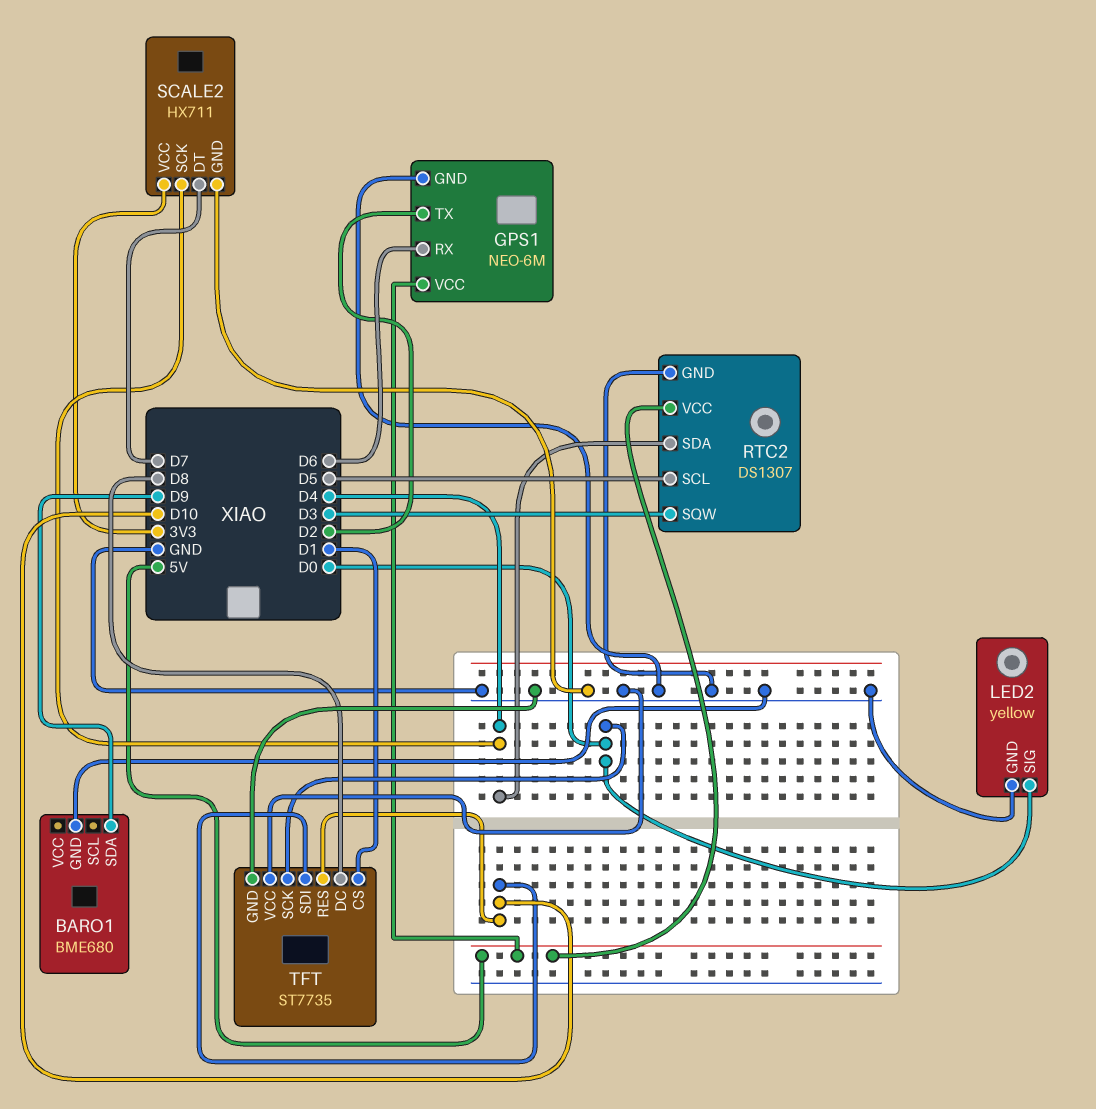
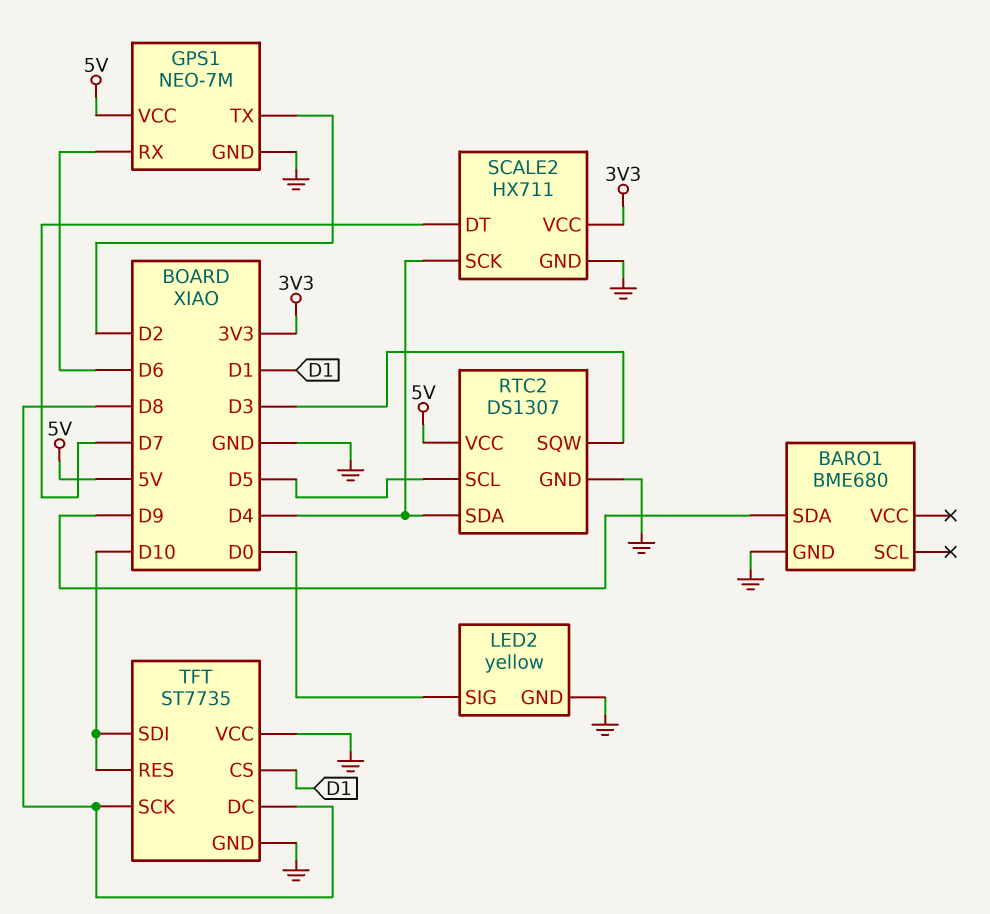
GPS1: NEO-6M -> NEO-7M
TFT pin SCK: D0 -> D8

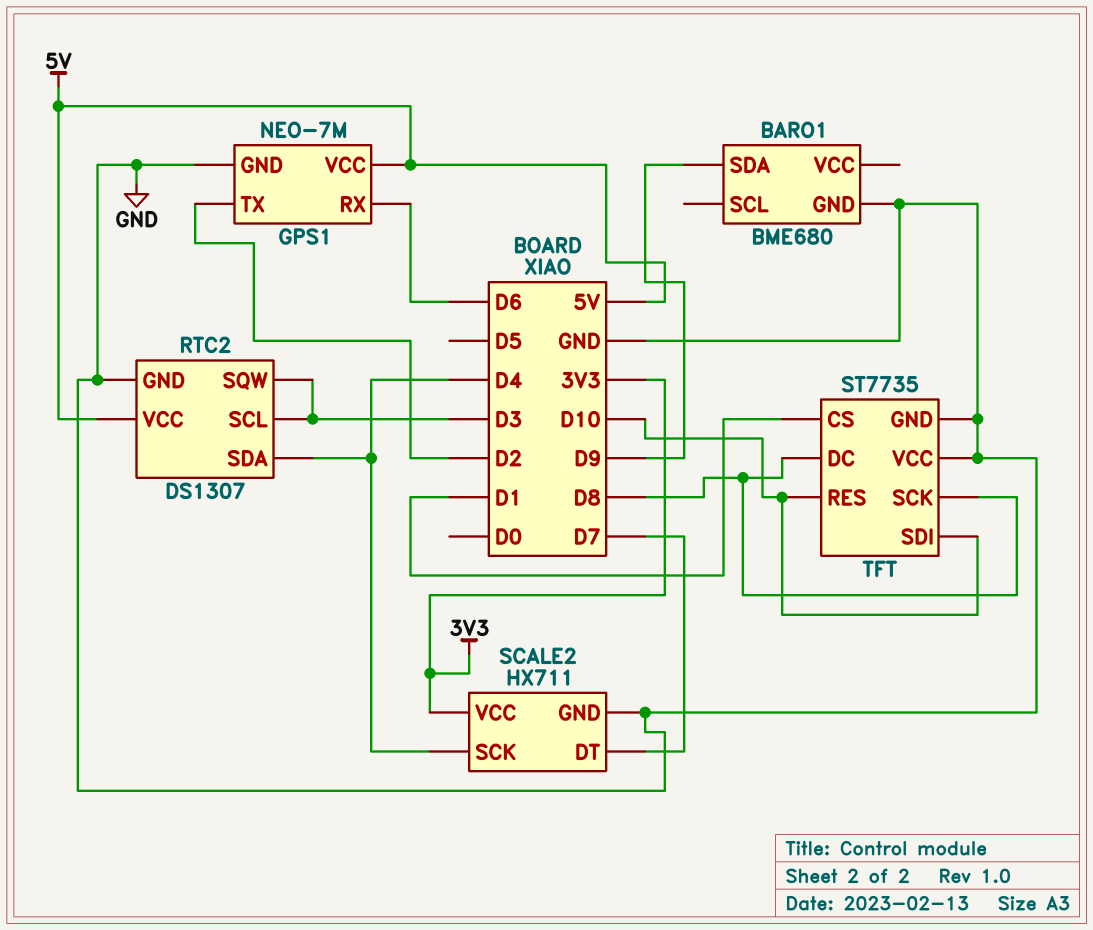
LED2: yellow -> none
LED2 pin GND: GND -> none
LED2 pin SIG: D0 -> none
RTC2 pin SCL: D5 -> D3

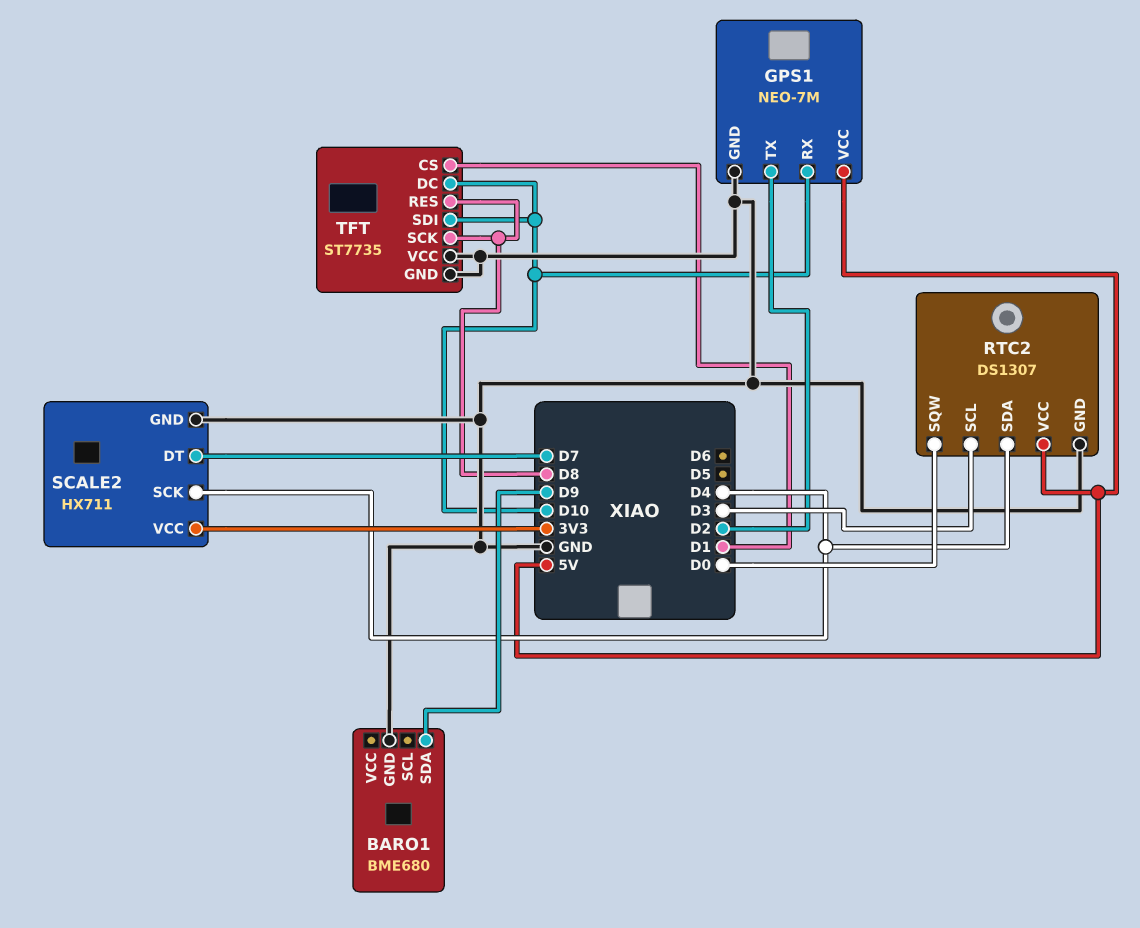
GPS1 pin RX: D6 -> D10
RTC2 pin SQW: D3 -> D0
TFT pin DC: D8 -> D10
TFT pin RES: D10 -> D8

